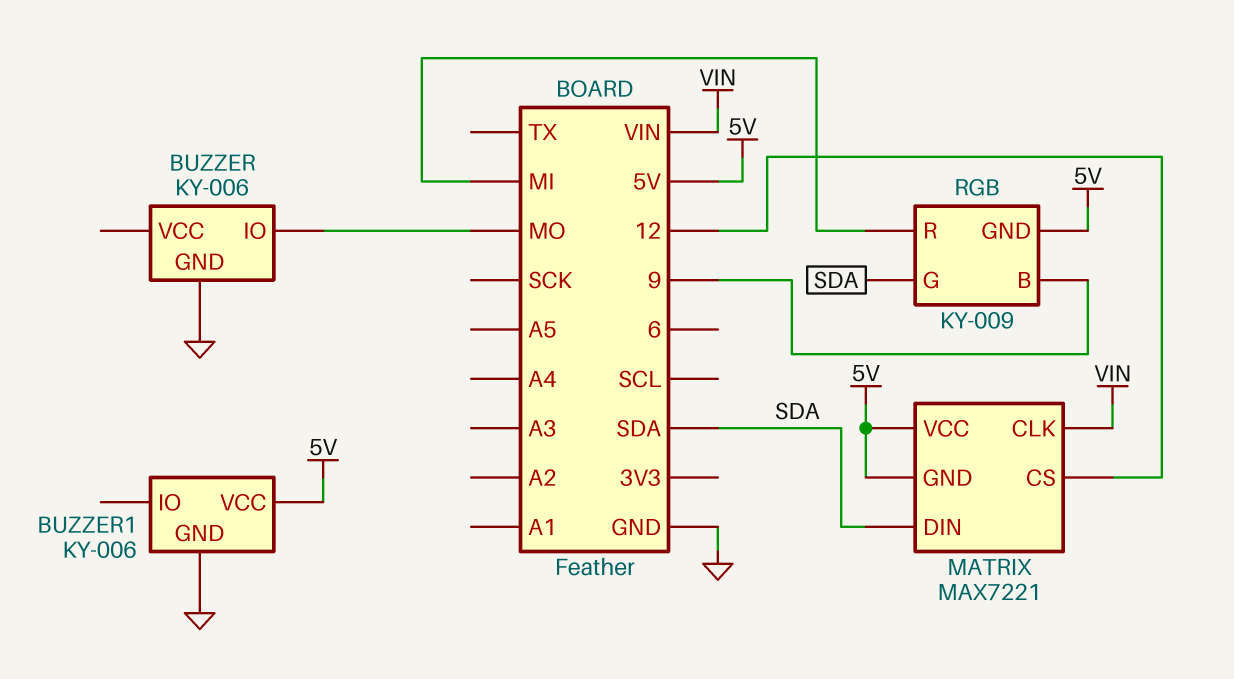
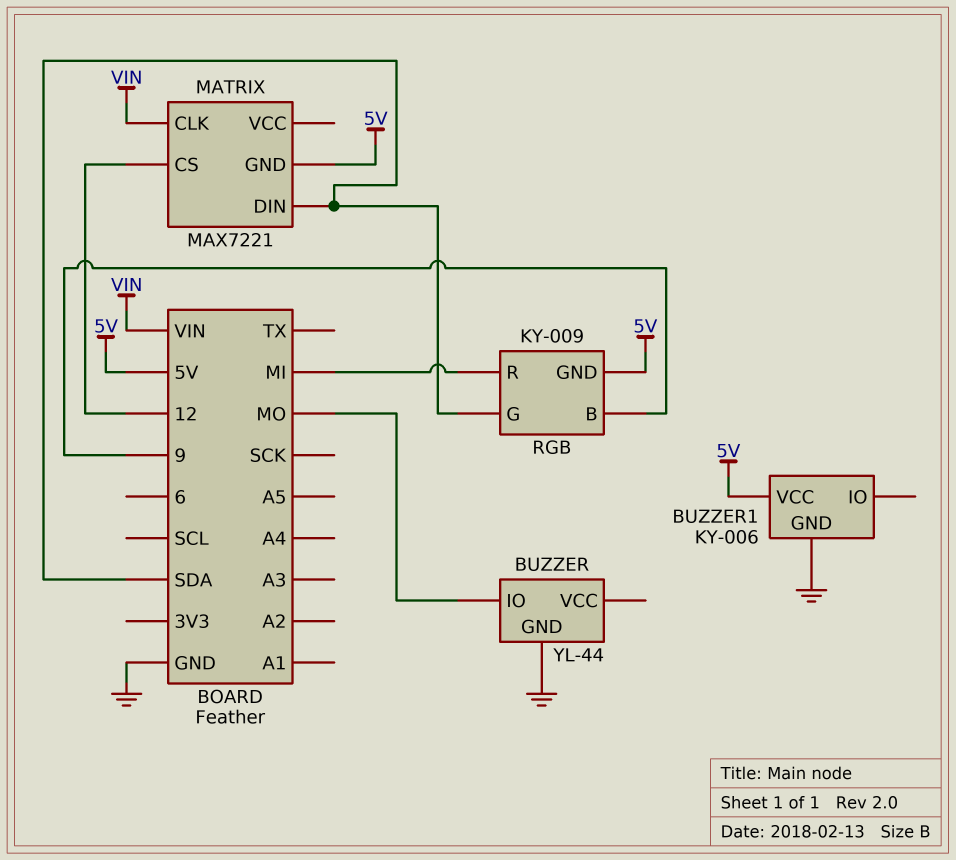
BUZZER: KY-006 -> YL-44
MATRIX pin VCC: 5V -> none

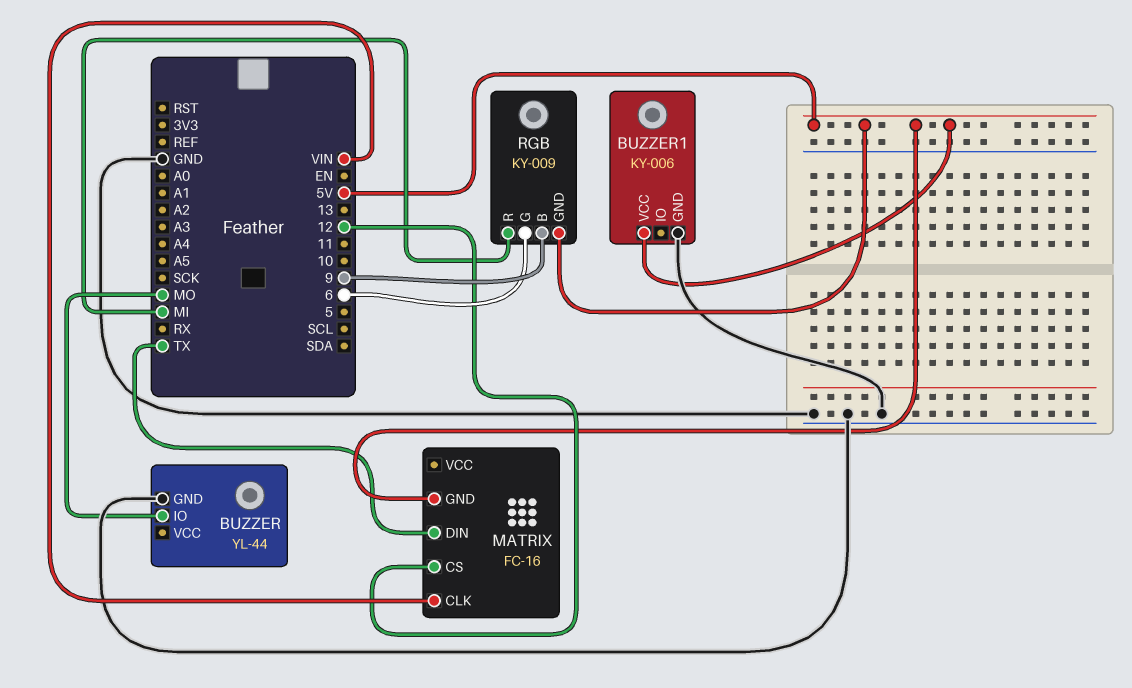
MATRIX: MAX7221 -> FC-16
MATRIX pin DIN: SDA -> TX
RGB pin G: SDA -> 6

